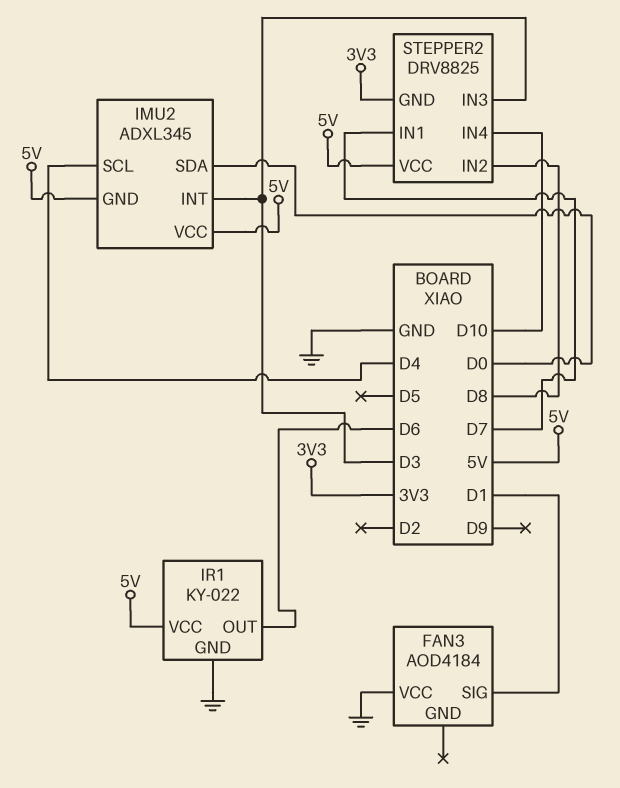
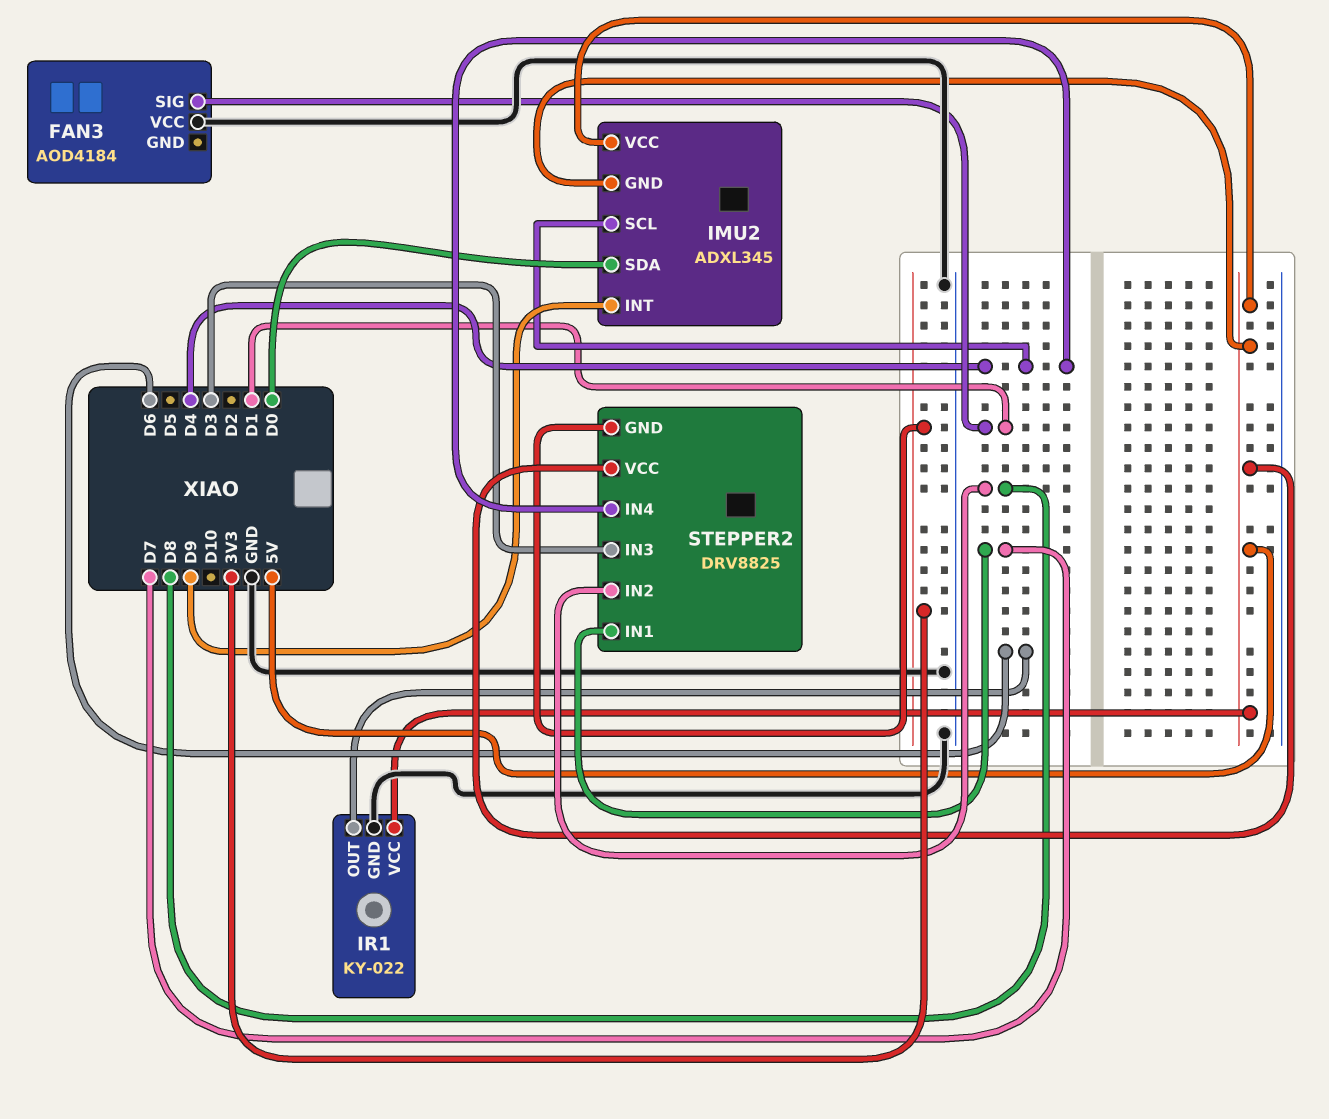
IMU2 pin INT: D3 -> D9
STEPPER2 pin IN4: D10 -> D4

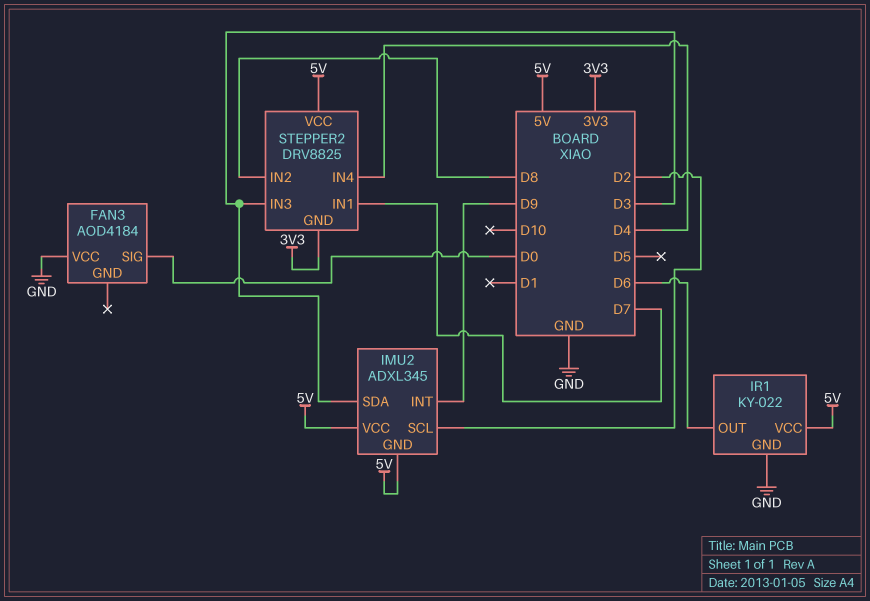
FAN3 pin SIG: D1 -> D0
IMU2 pin SCL: D4 -> D2
IMU2 pin SDA: D0 -> D3

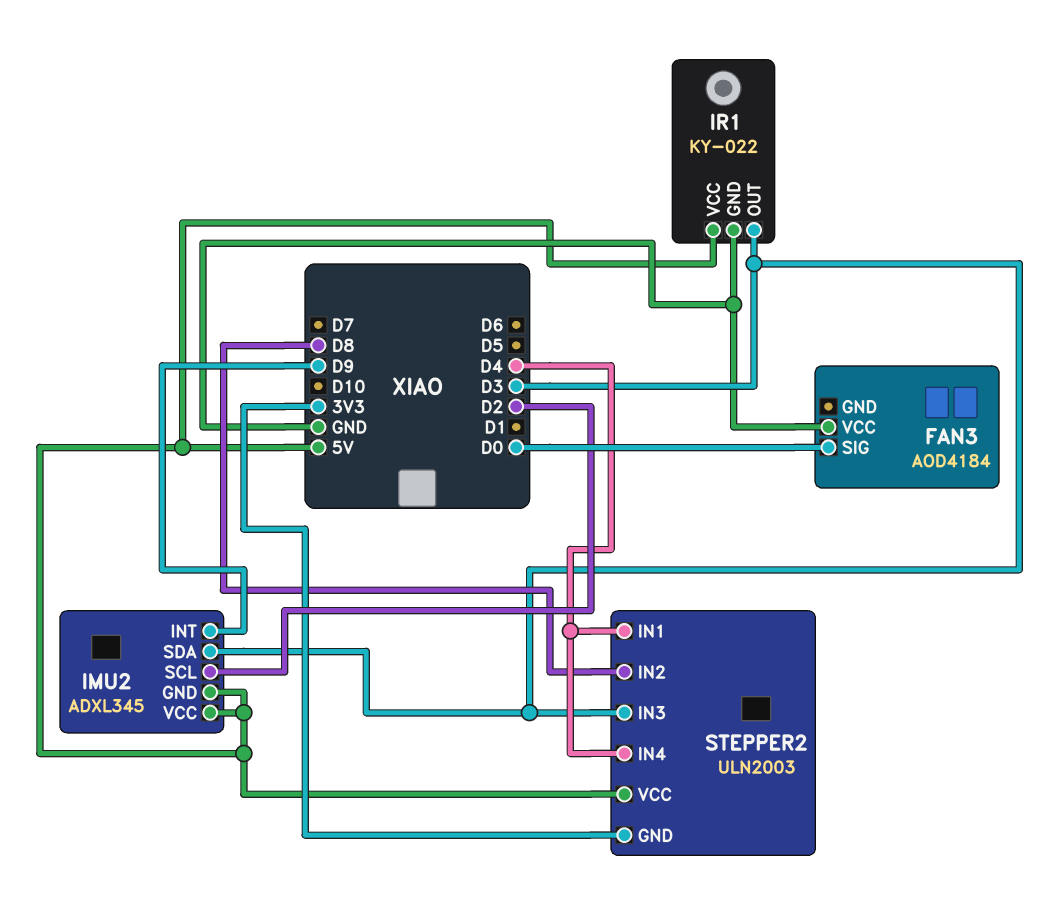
IR1 pin OUT: D6 -> D3
STEPPER2: DRV8825 -> ULN2003
STEPPER2 pin IN1: D7 -> D4

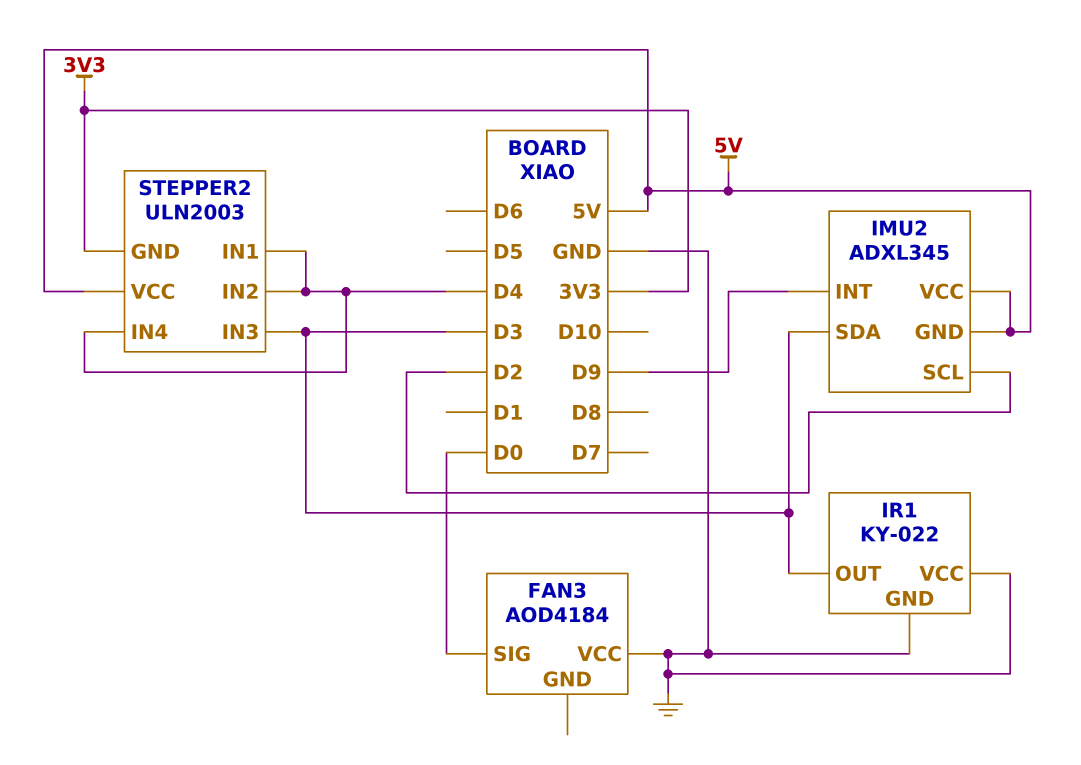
IR1 pin VCC: 5V -> GND
STEPPER2 pin IN2: D8 -> D4

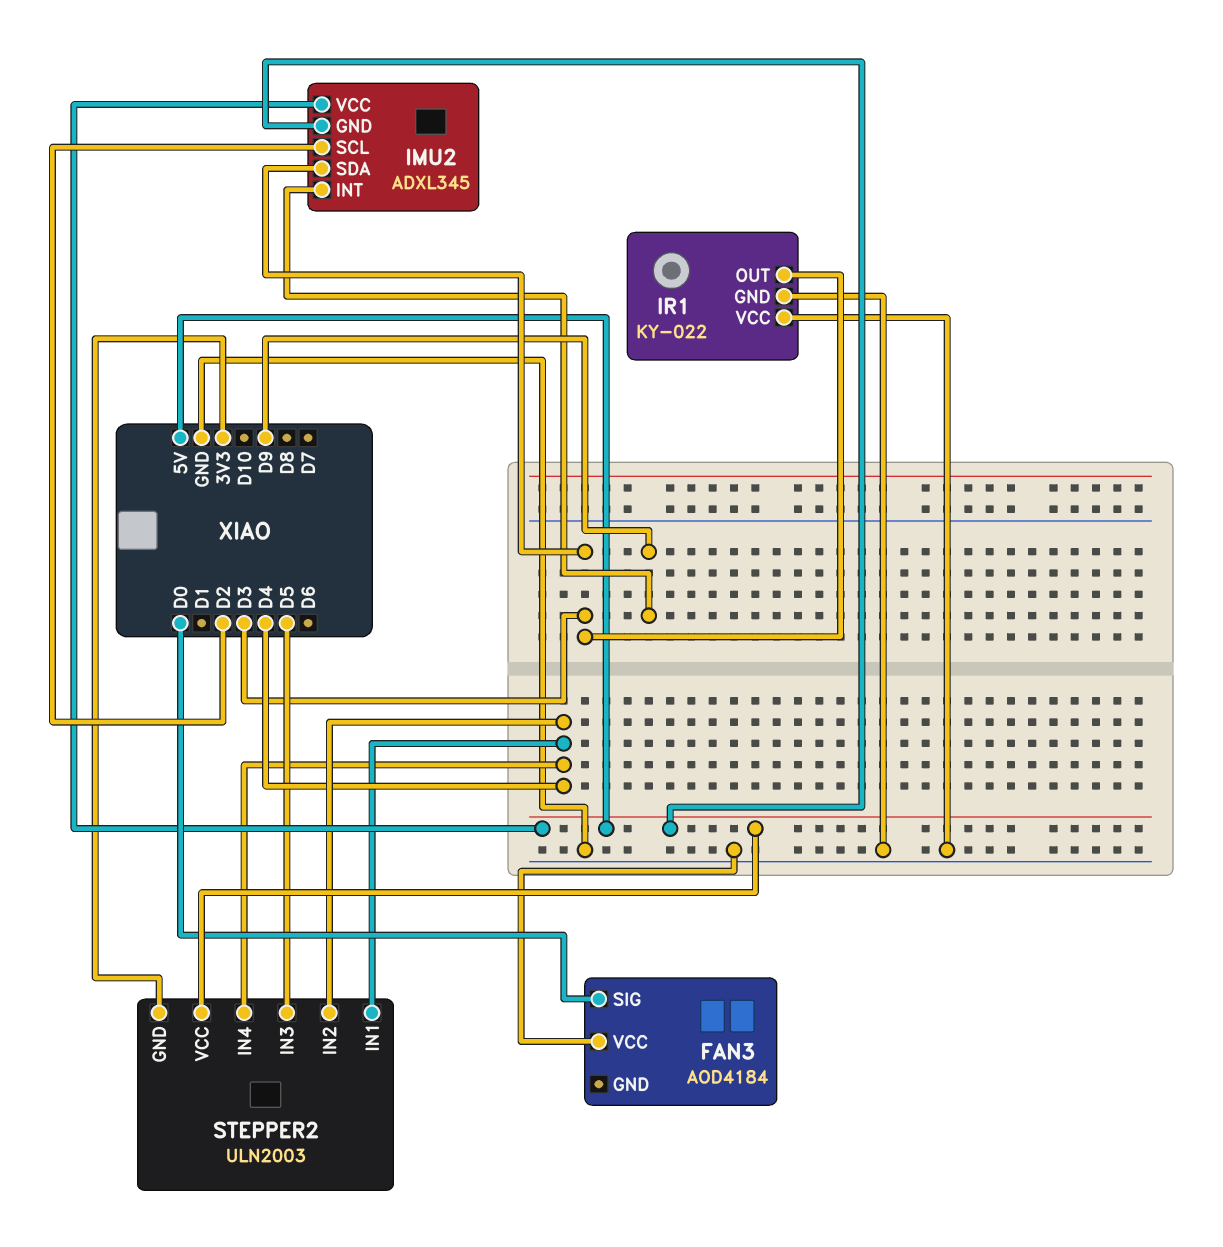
STEPPER2 pin IN3: D3 -> D5

